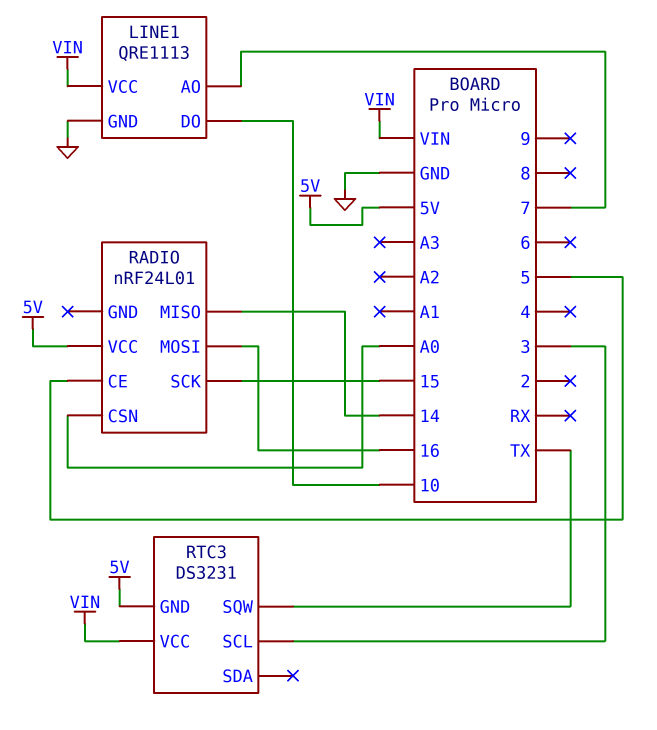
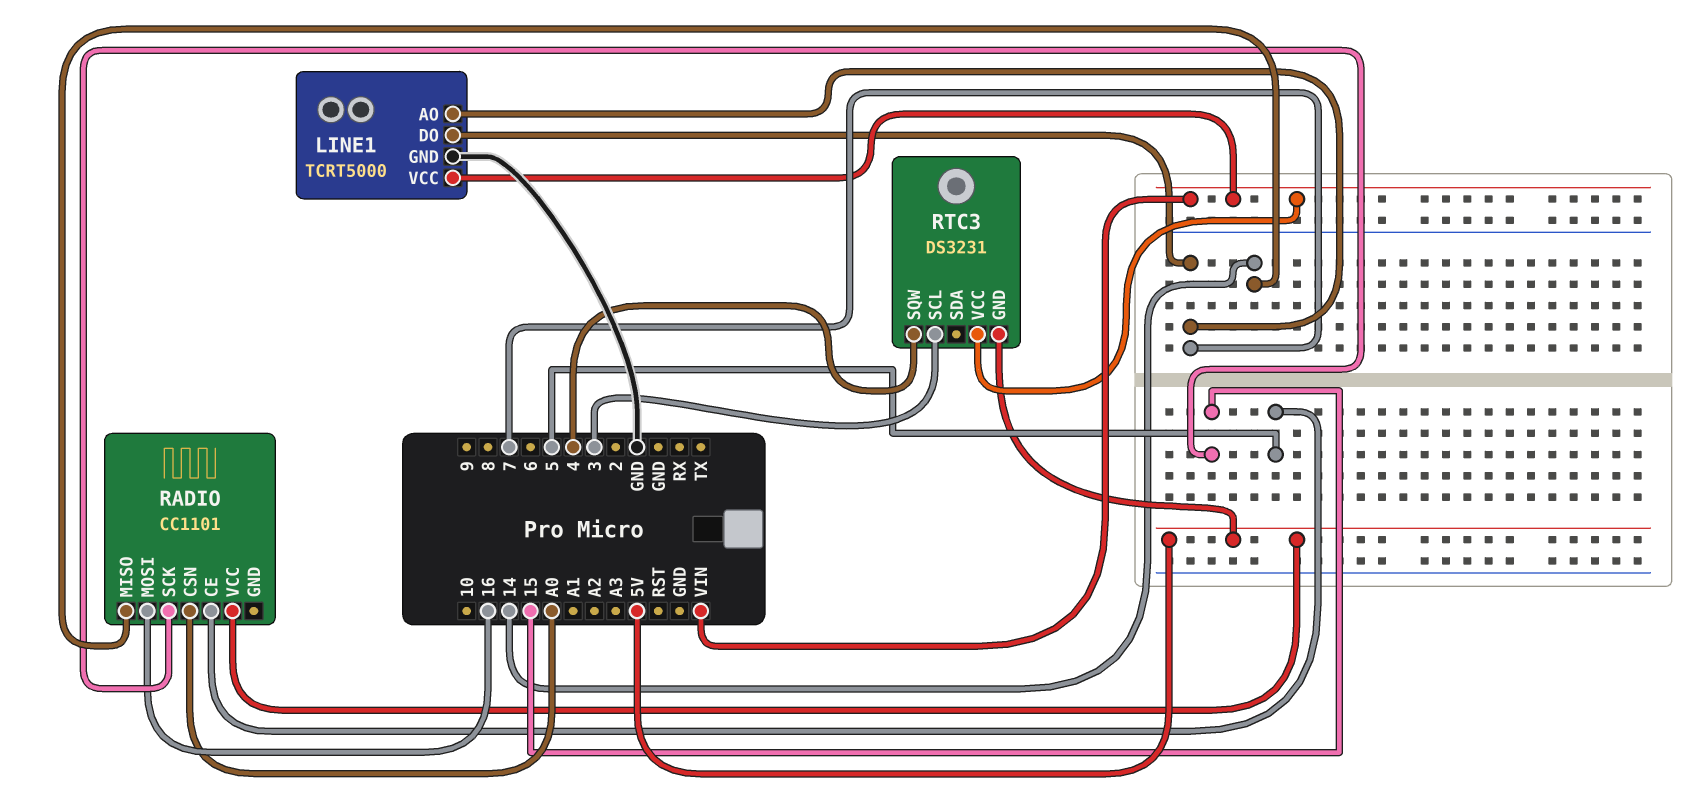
LINE1: QRE1113 -> TCRT5000
LINE1 pin DO: 10 -> 7
RADIO: nRF24L01 -> CC1101
RTC3 pin SQW: TX -> 4

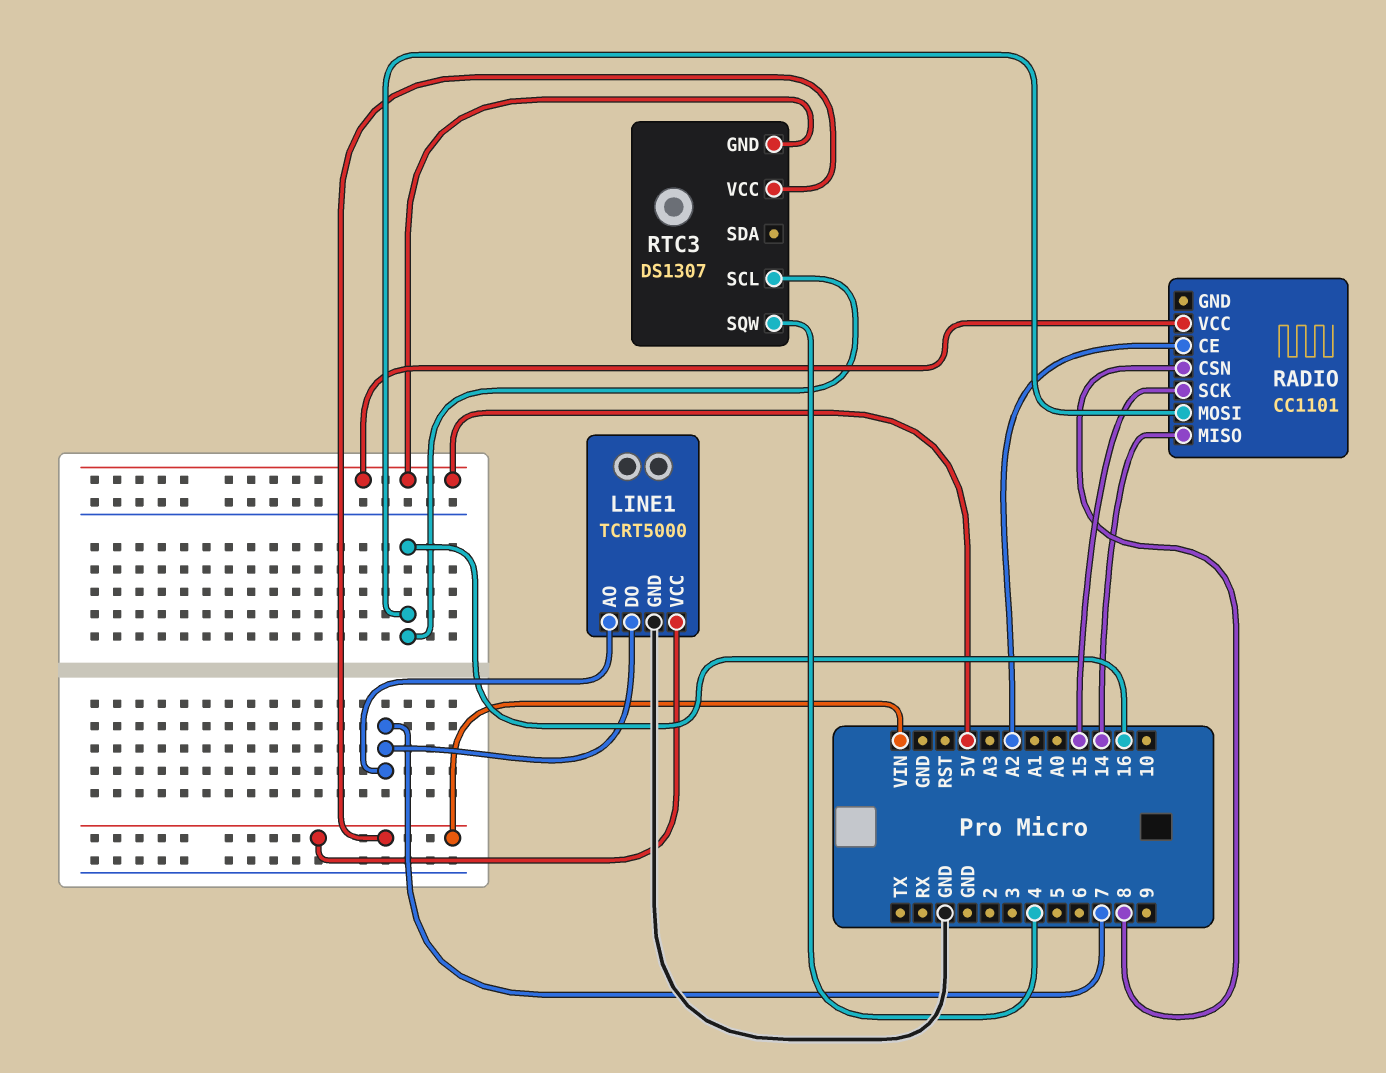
RADIO pin CE: 5 -> A2
RADIO pin CSN: A0 -> 8
RTC3: DS3231 -> DS1307
RTC3 pin SCL: 3 -> 16

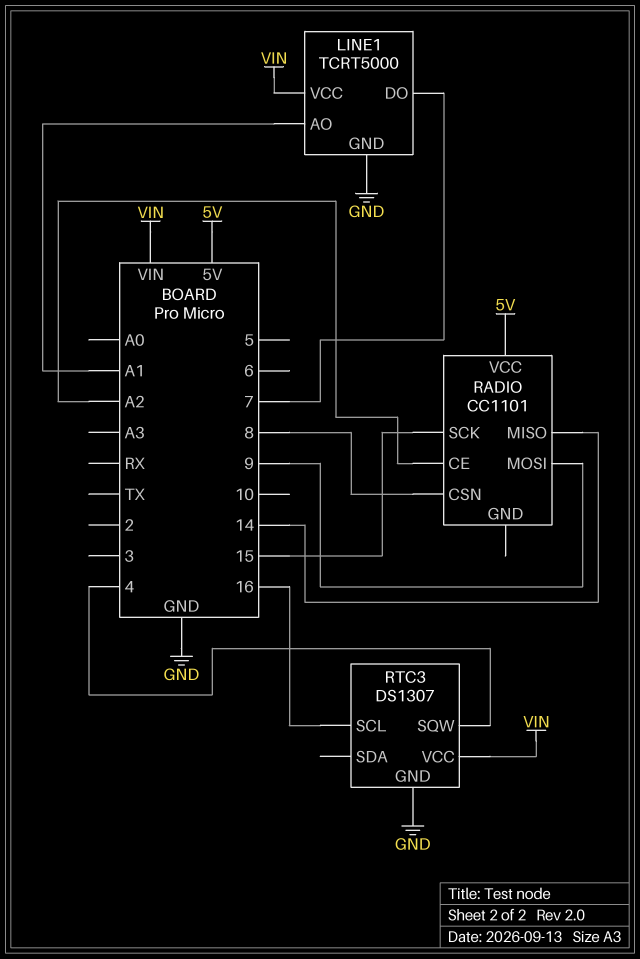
LINE1 pin AO: 7 -> A1
RADIO pin MOSI: 16 -> 9
RTC3 pin GND: 5V -> GND

